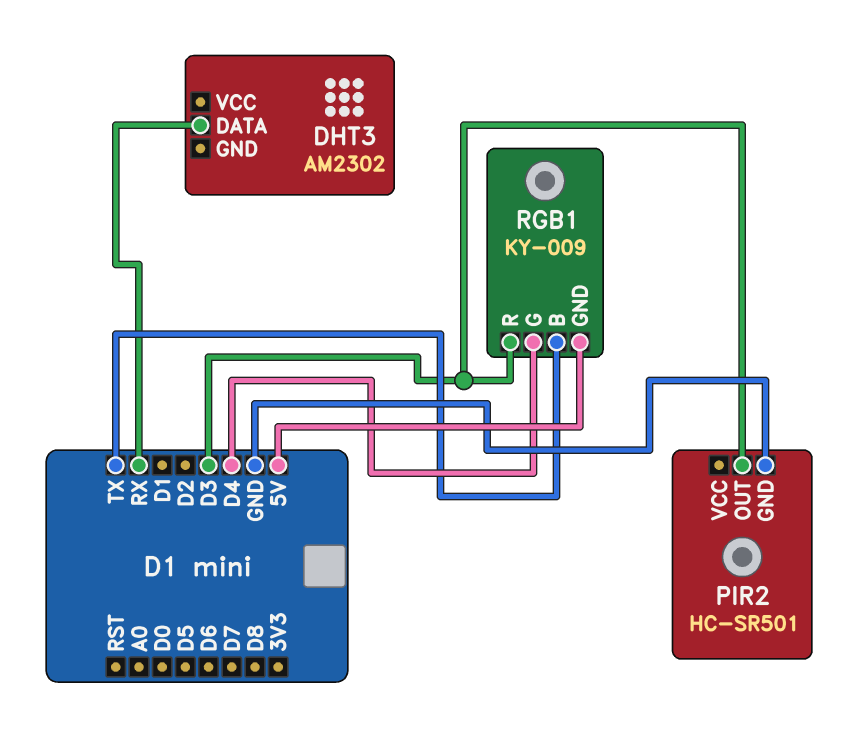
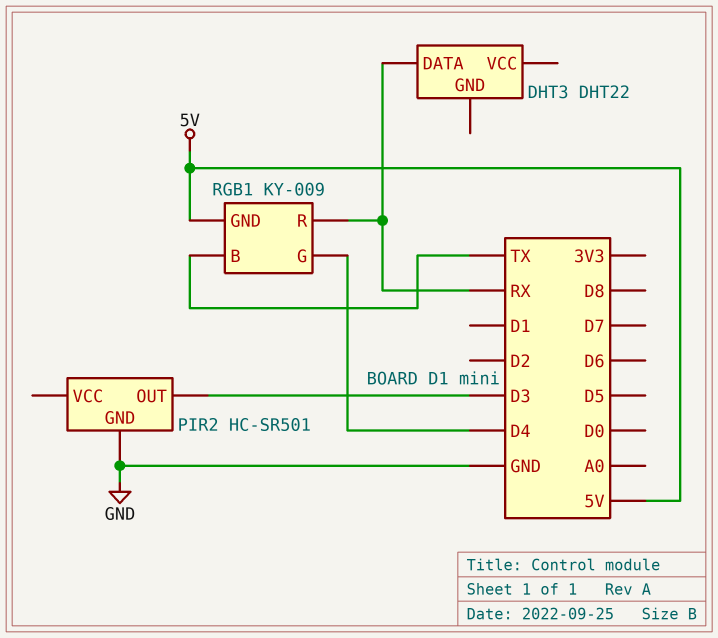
DHT3: AM2302 -> DHT22
RGB1 pin R: D3 -> RX

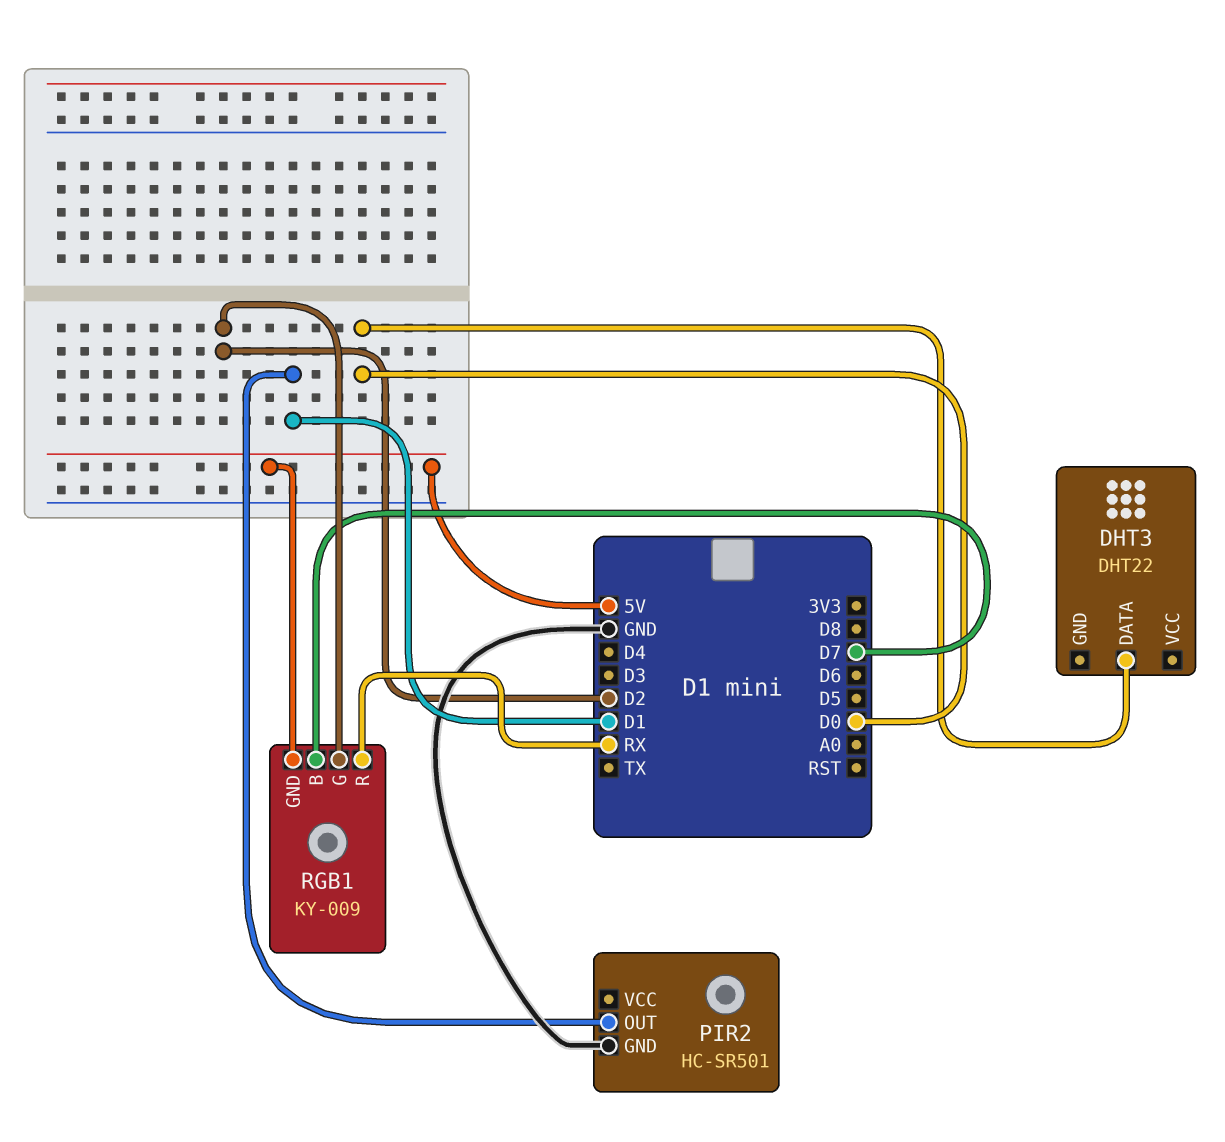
DHT3 pin DATA: RX -> D0
PIR2 pin OUT: D3 -> D1
RGB1 pin B: TX -> D7
RGB1 pin G: D4 -> D2

